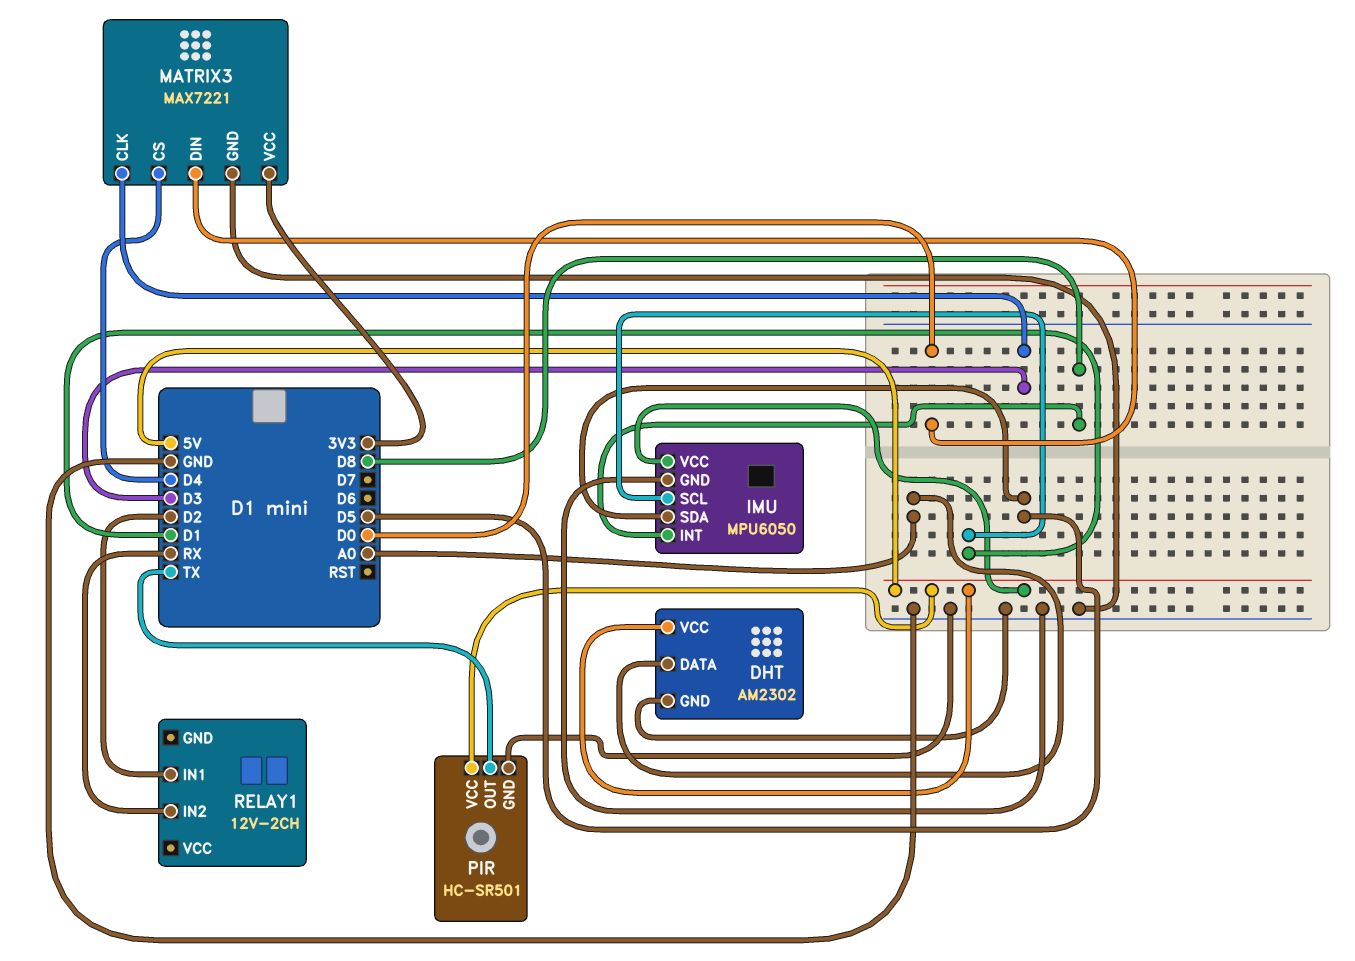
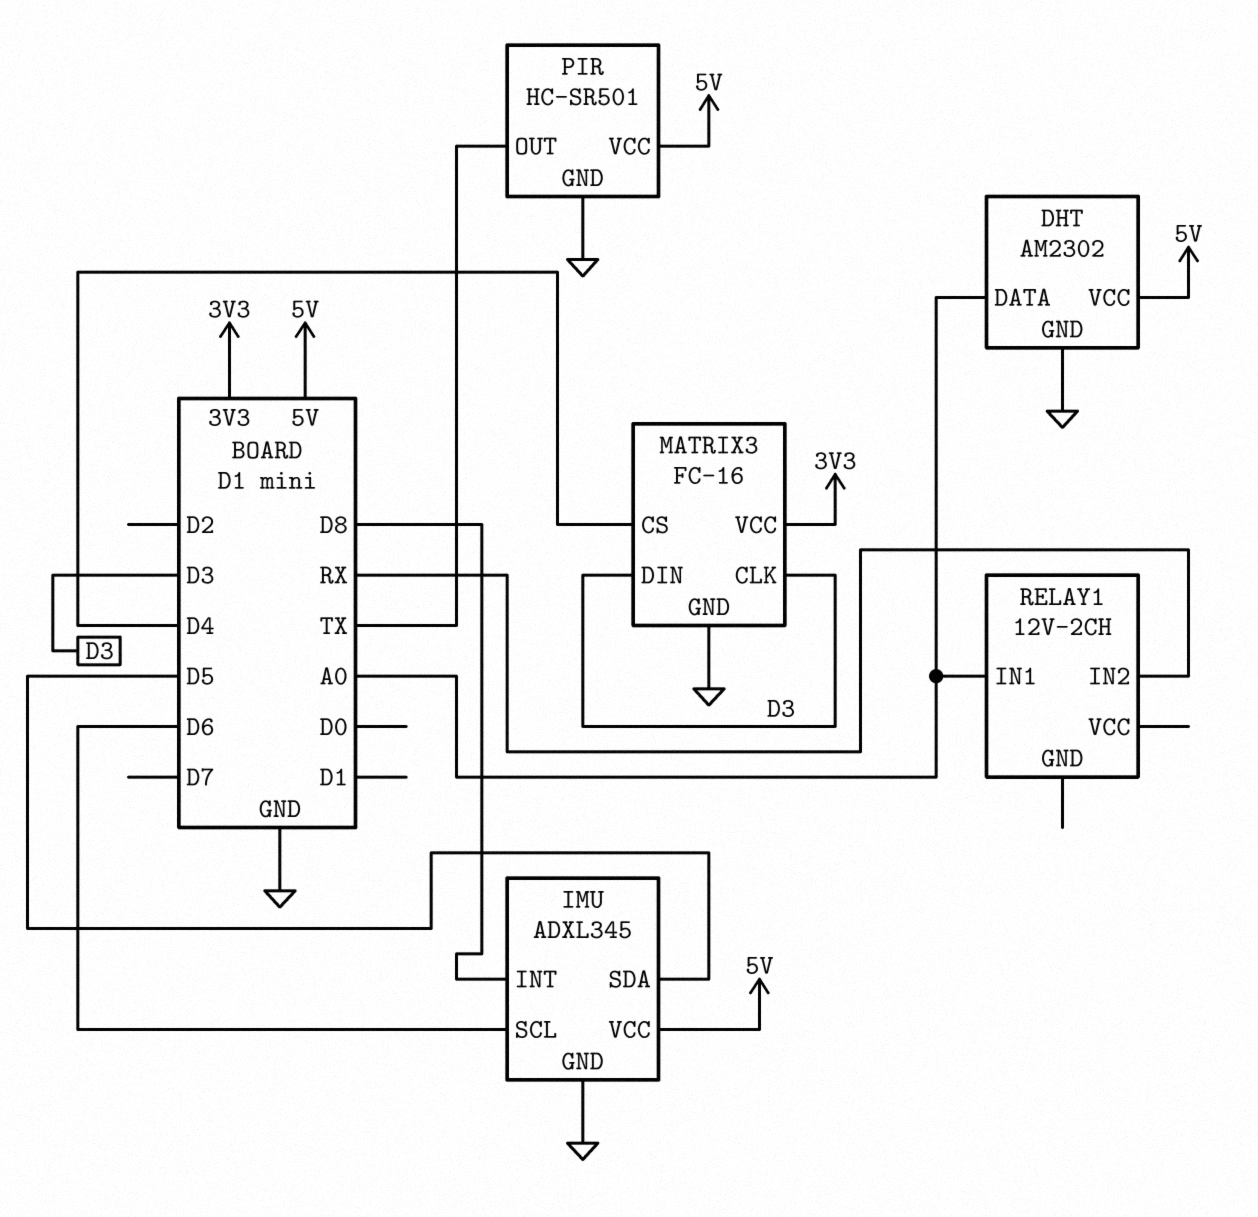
IMU: MPU6050 -> ADXL345
IMU pin SCL: D1 -> D6
MATRIX3: MAX7221 -> FC-16
MATRIX3 pin DIN: D0 -> D3
RELAY1 pin IN1: D2 -> A0

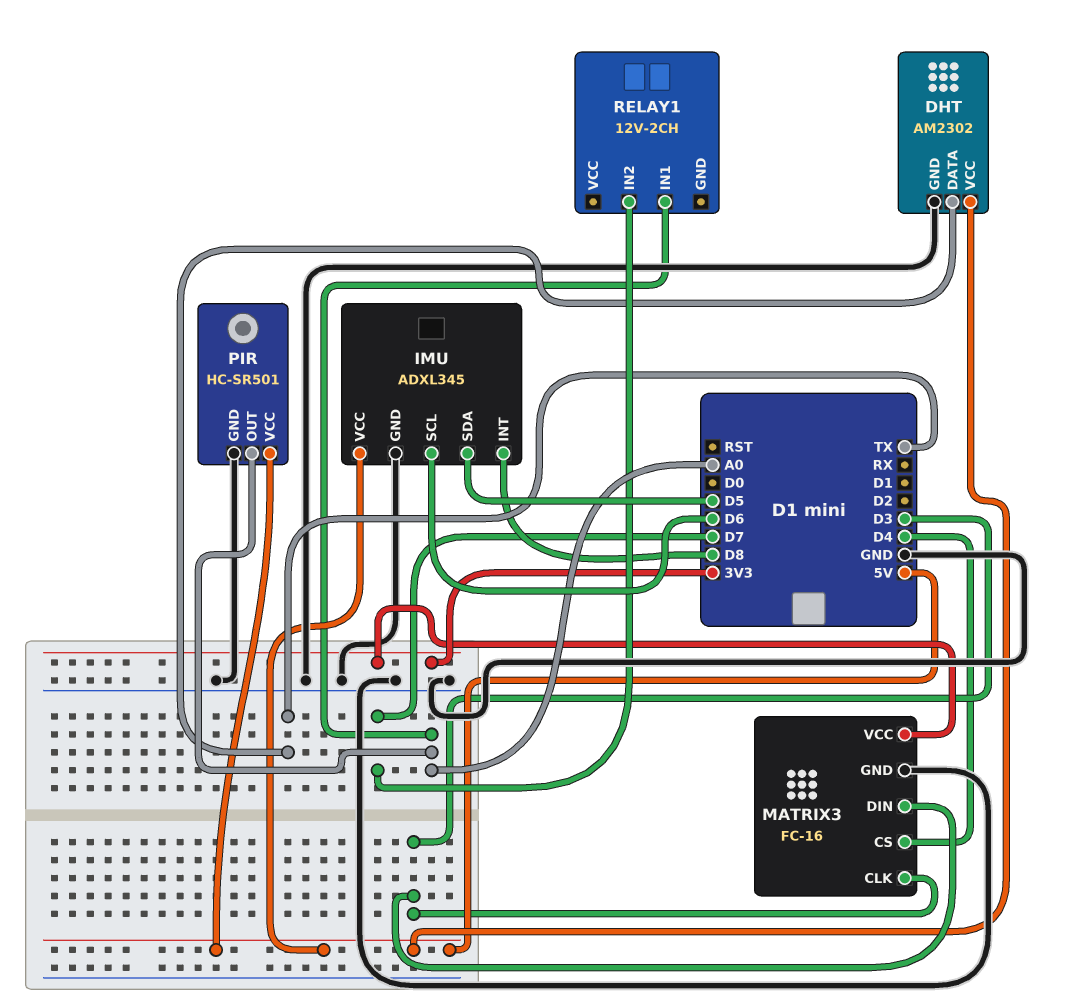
DHT pin DATA: A0 -> TX
PIR pin OUT: TX -> A0
RELAY1 pin IN2: RX -> D7

